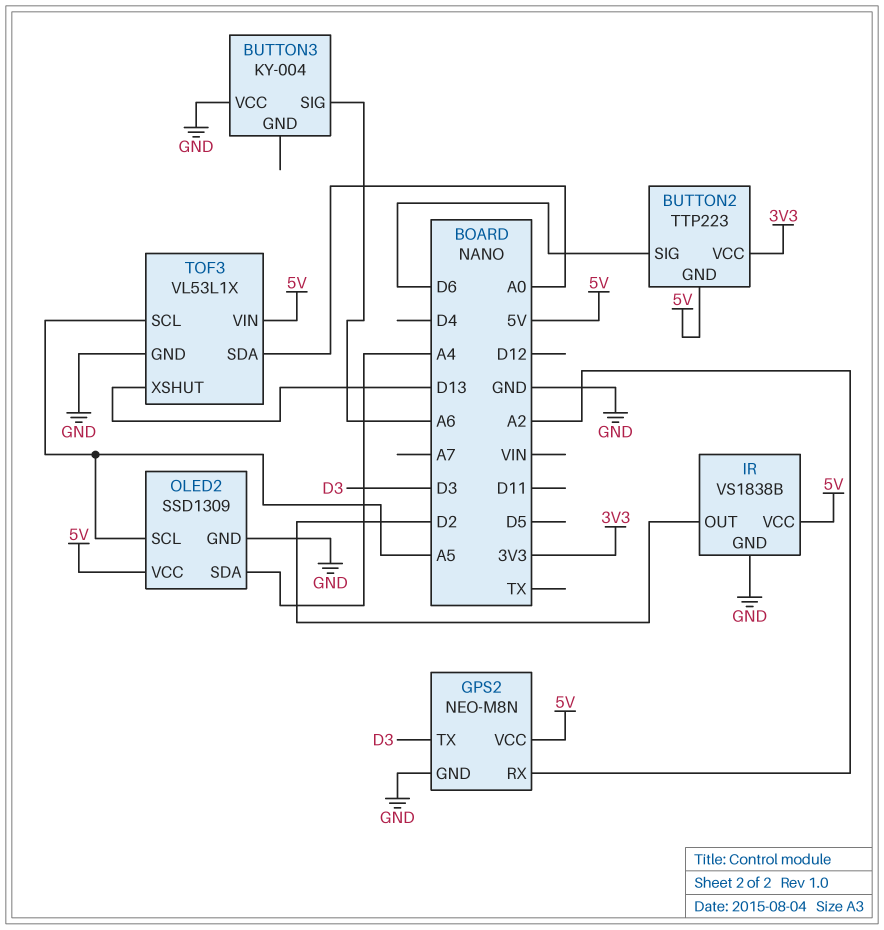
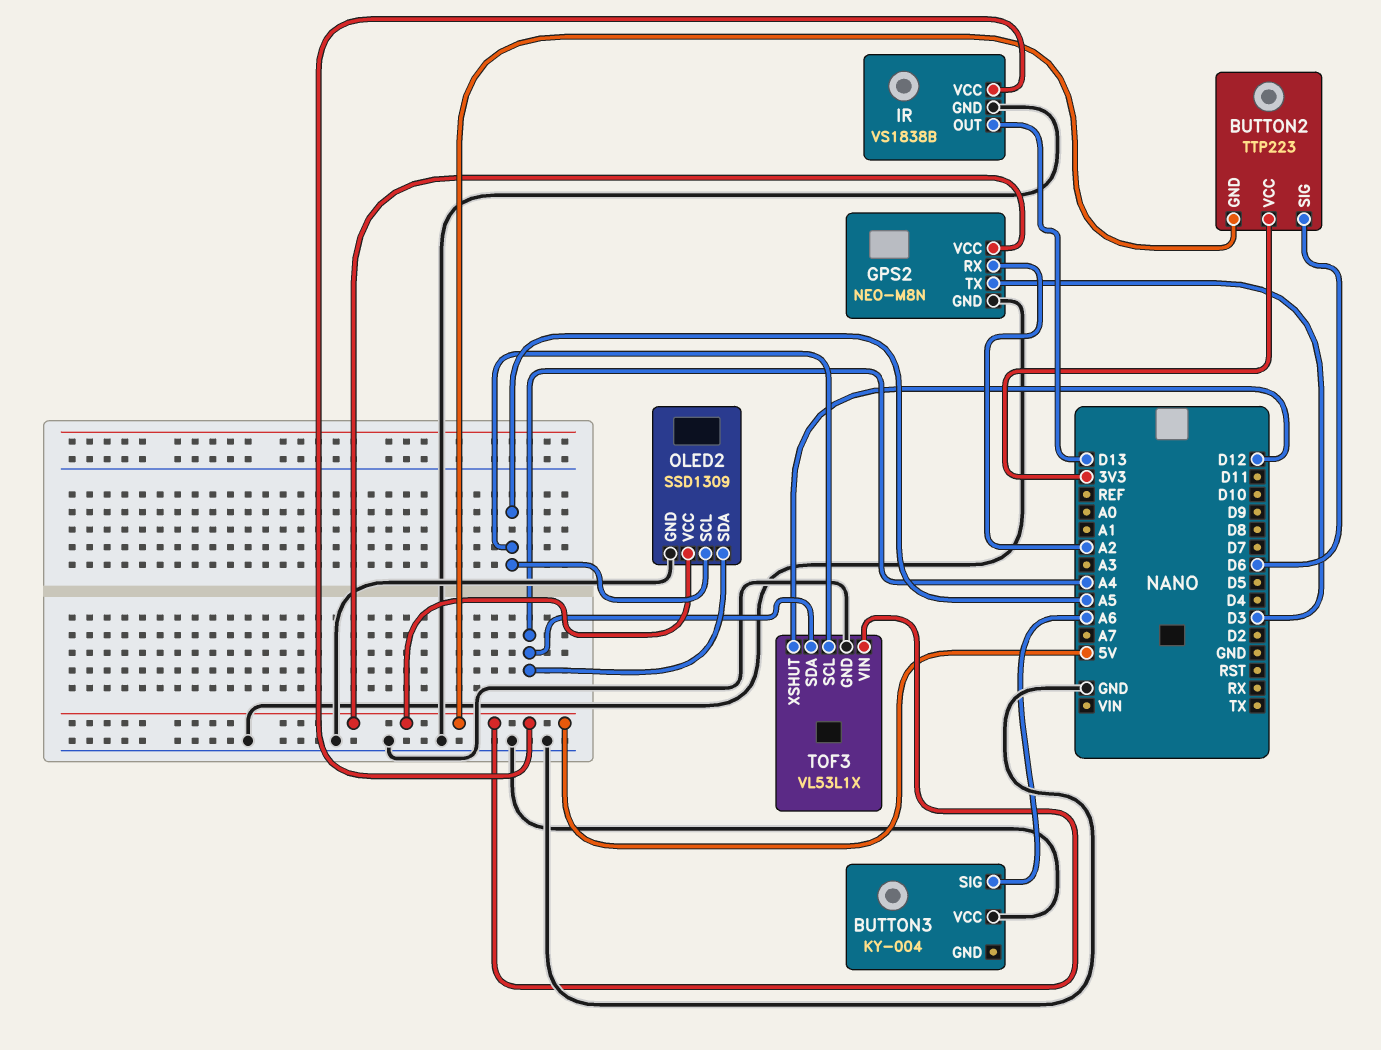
IR pin OUT: D2 -> D13
TOF3 pin SDA: A0 -> A4
TOF3 pin XSHUT: D13 -> D12

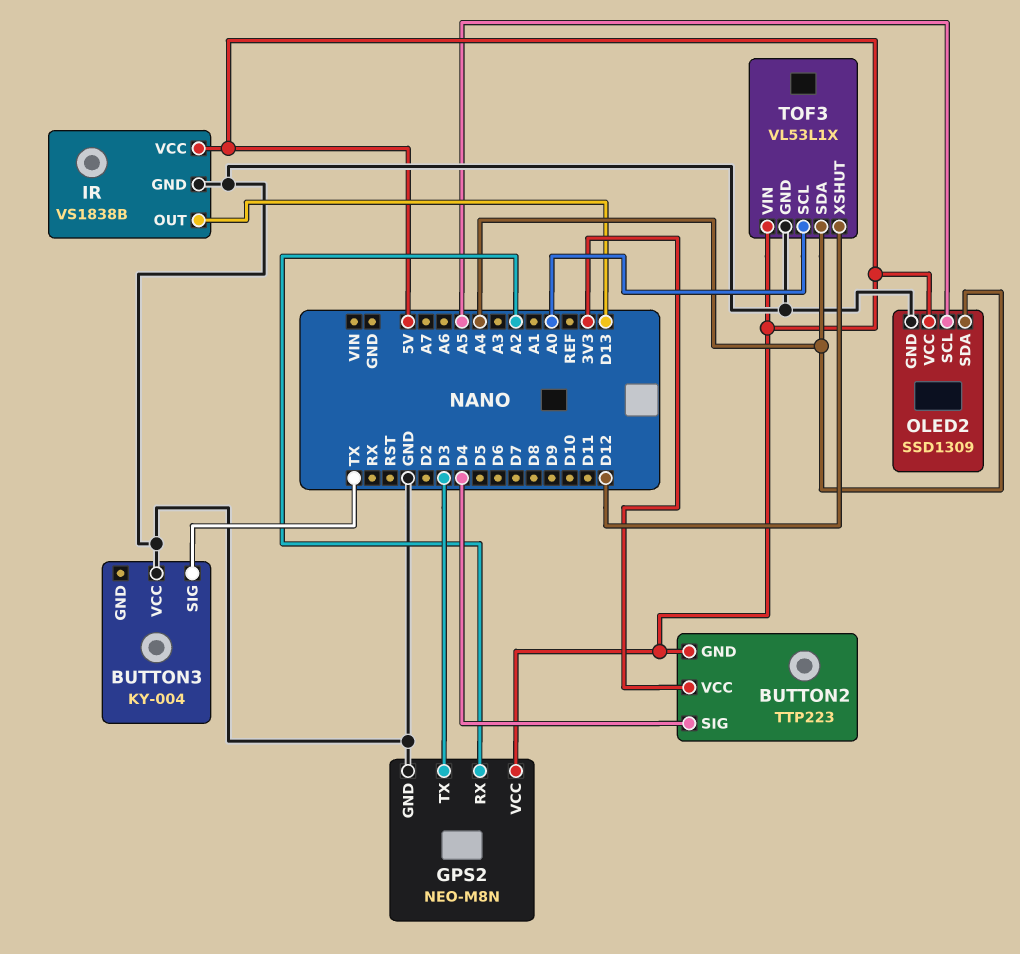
BUTTON2 pin SIG: D6 -> D4
BUTTON3 pin SIG: A6 -> TX
TOF3 pin SCL: A5 -> A0

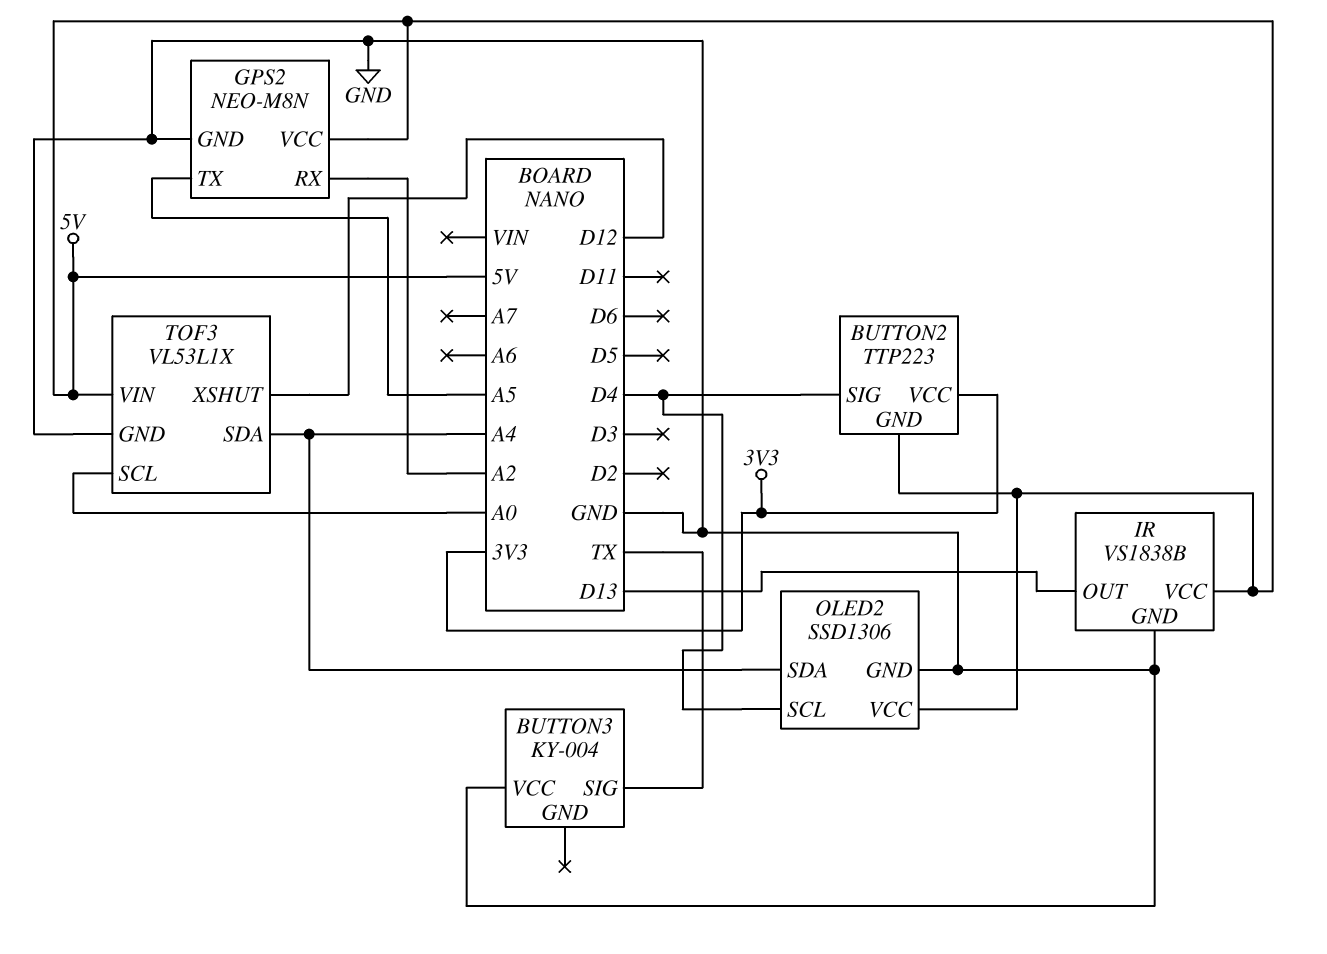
GPS2 pin TX: D3 -> A5
OLED2: SSD1309 -> SSD1306
OLED2 pin SCL: A5 -> D4

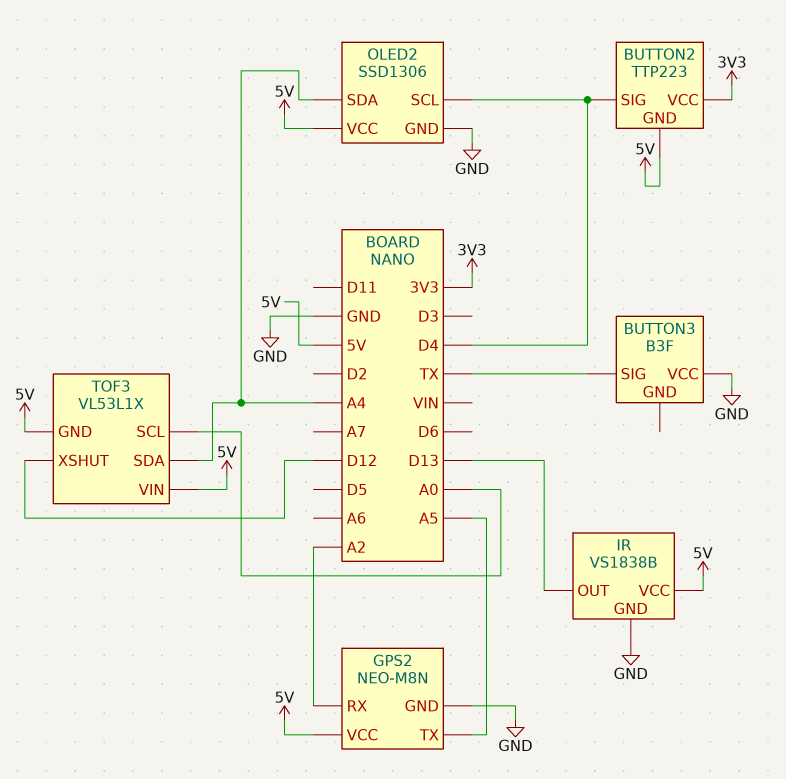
BUTTON3: KY-004 -> B3F
TOF3 pin GND: GND -> 5V

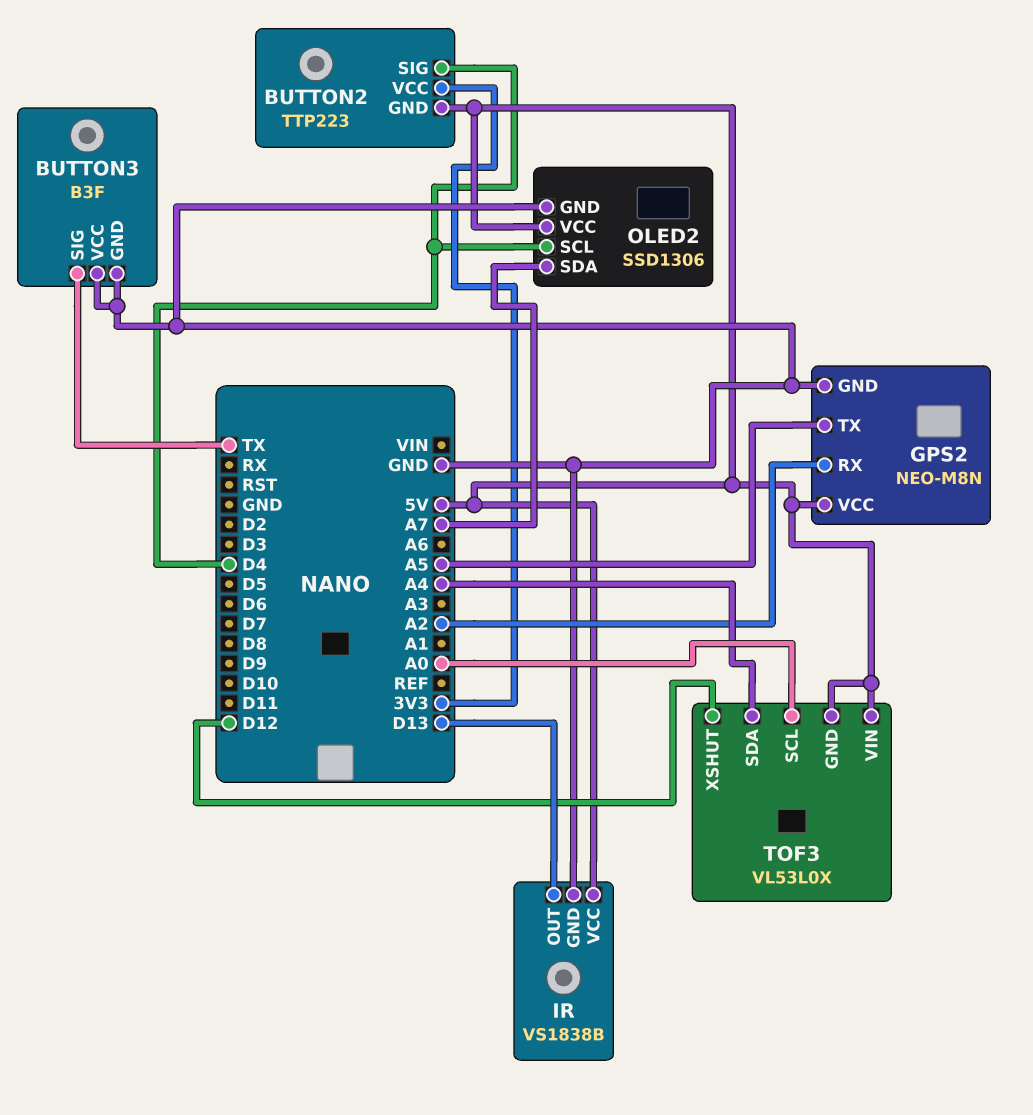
BUTTON3 pin GND: none -> GND
OLED2 pin SDA: A4 -> A7
TOF3: VL53L1X -> VL53L0X

